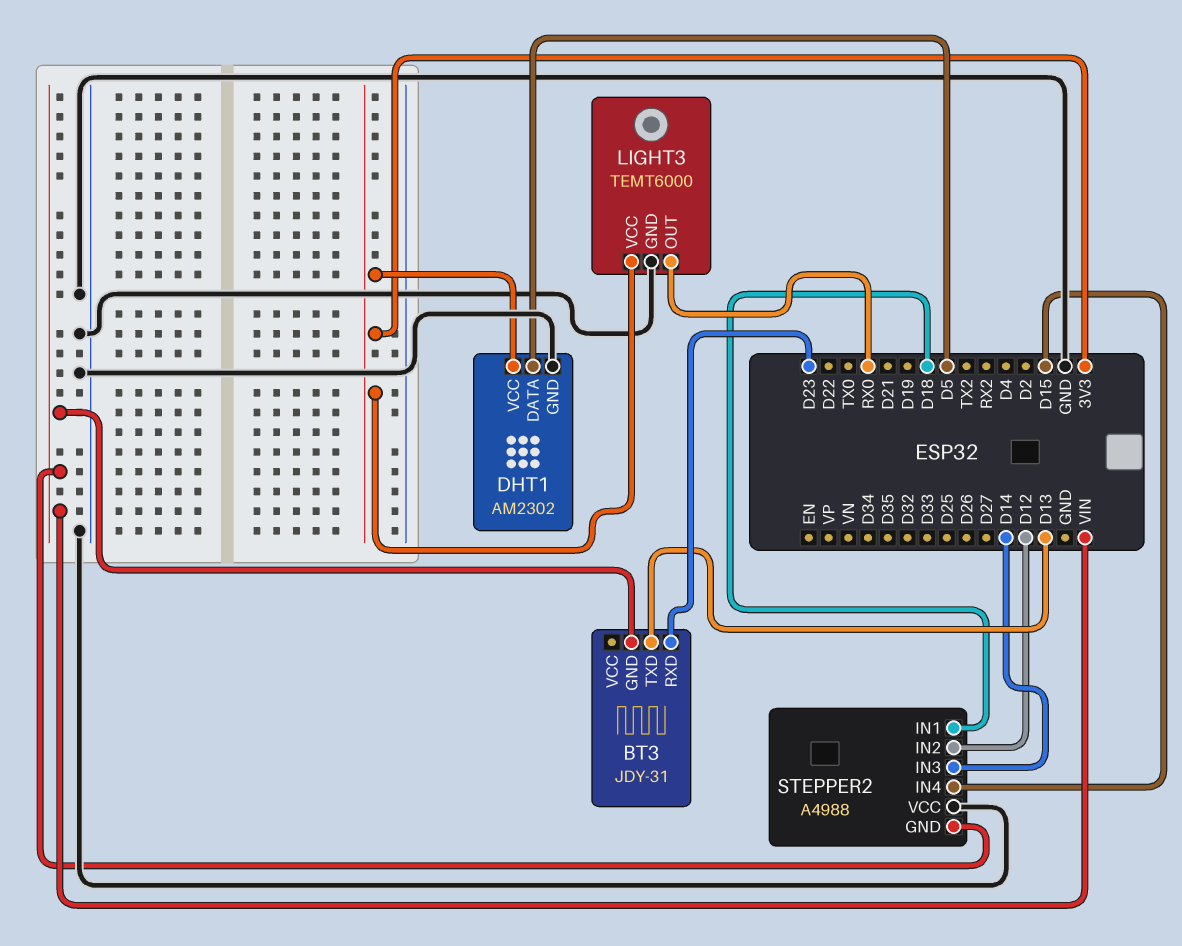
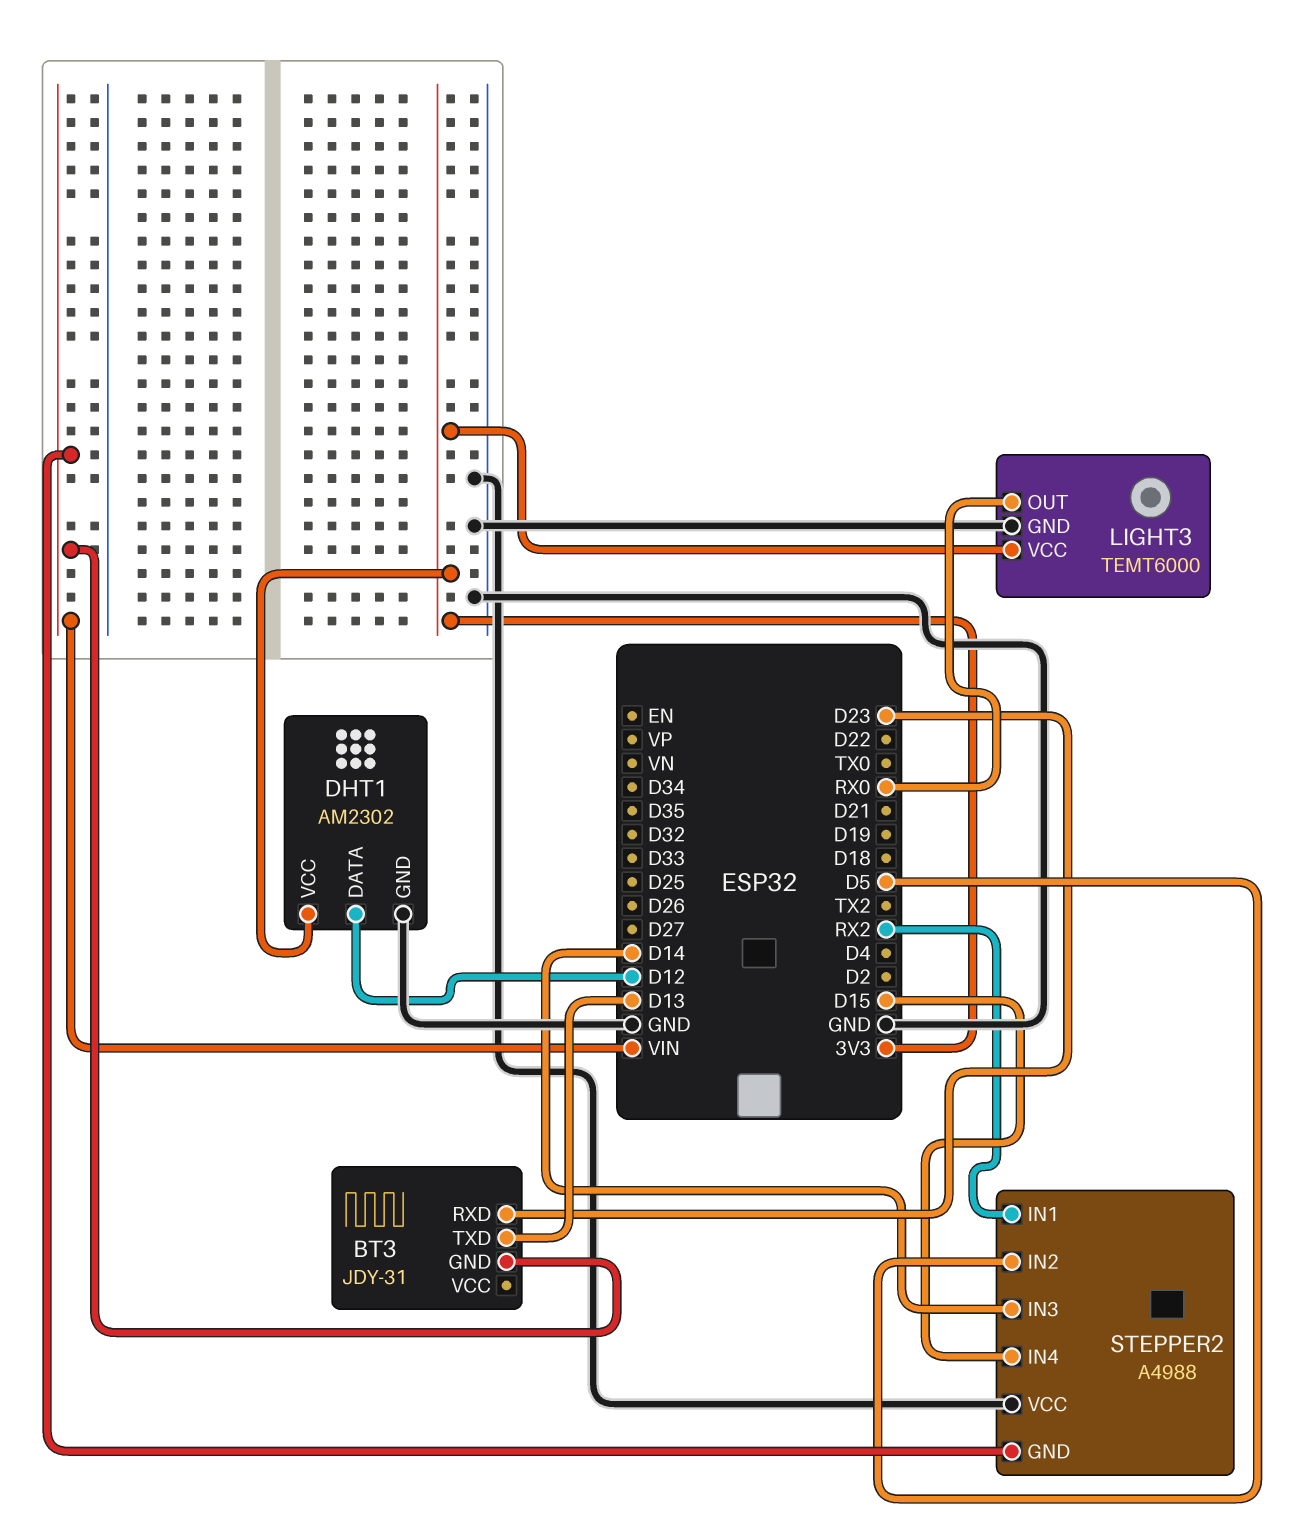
DHT1 pin DATA: D5 -> D12
STEPPER2 pin IN1: D18 -> RX2
STEPPER2 pin IN2: D12 -> D5

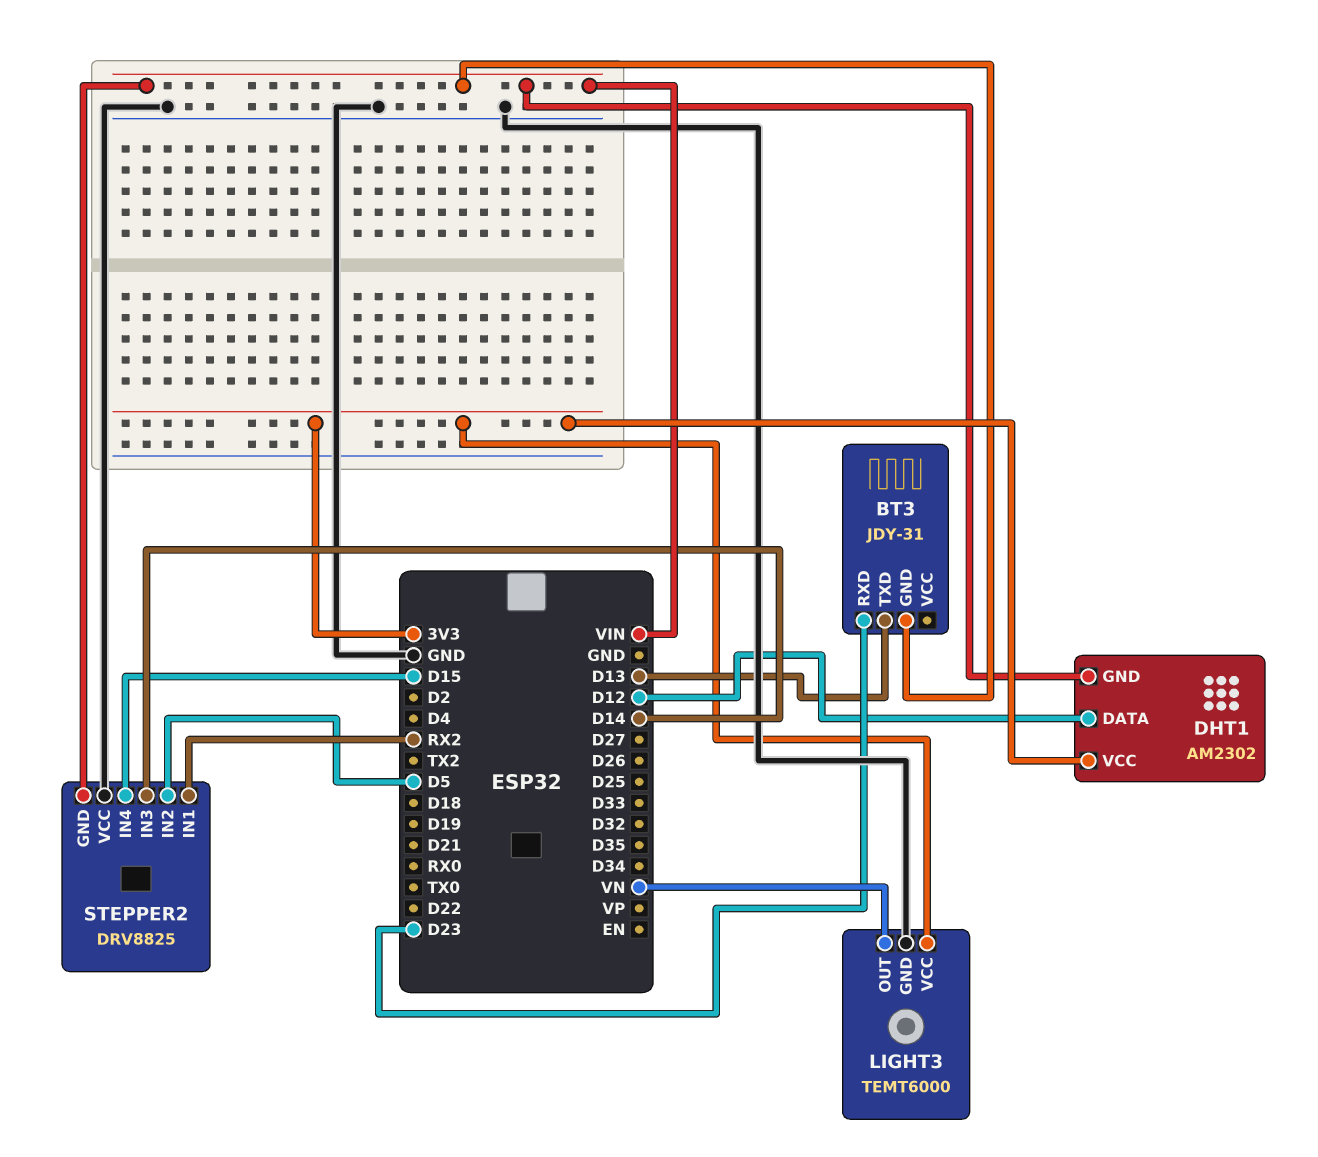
DHT1 pin GND: GND -> VIN
LIGHT3 pin OUT: RX0 -> VN
STEPPER2: A4988 -> DRV8825

